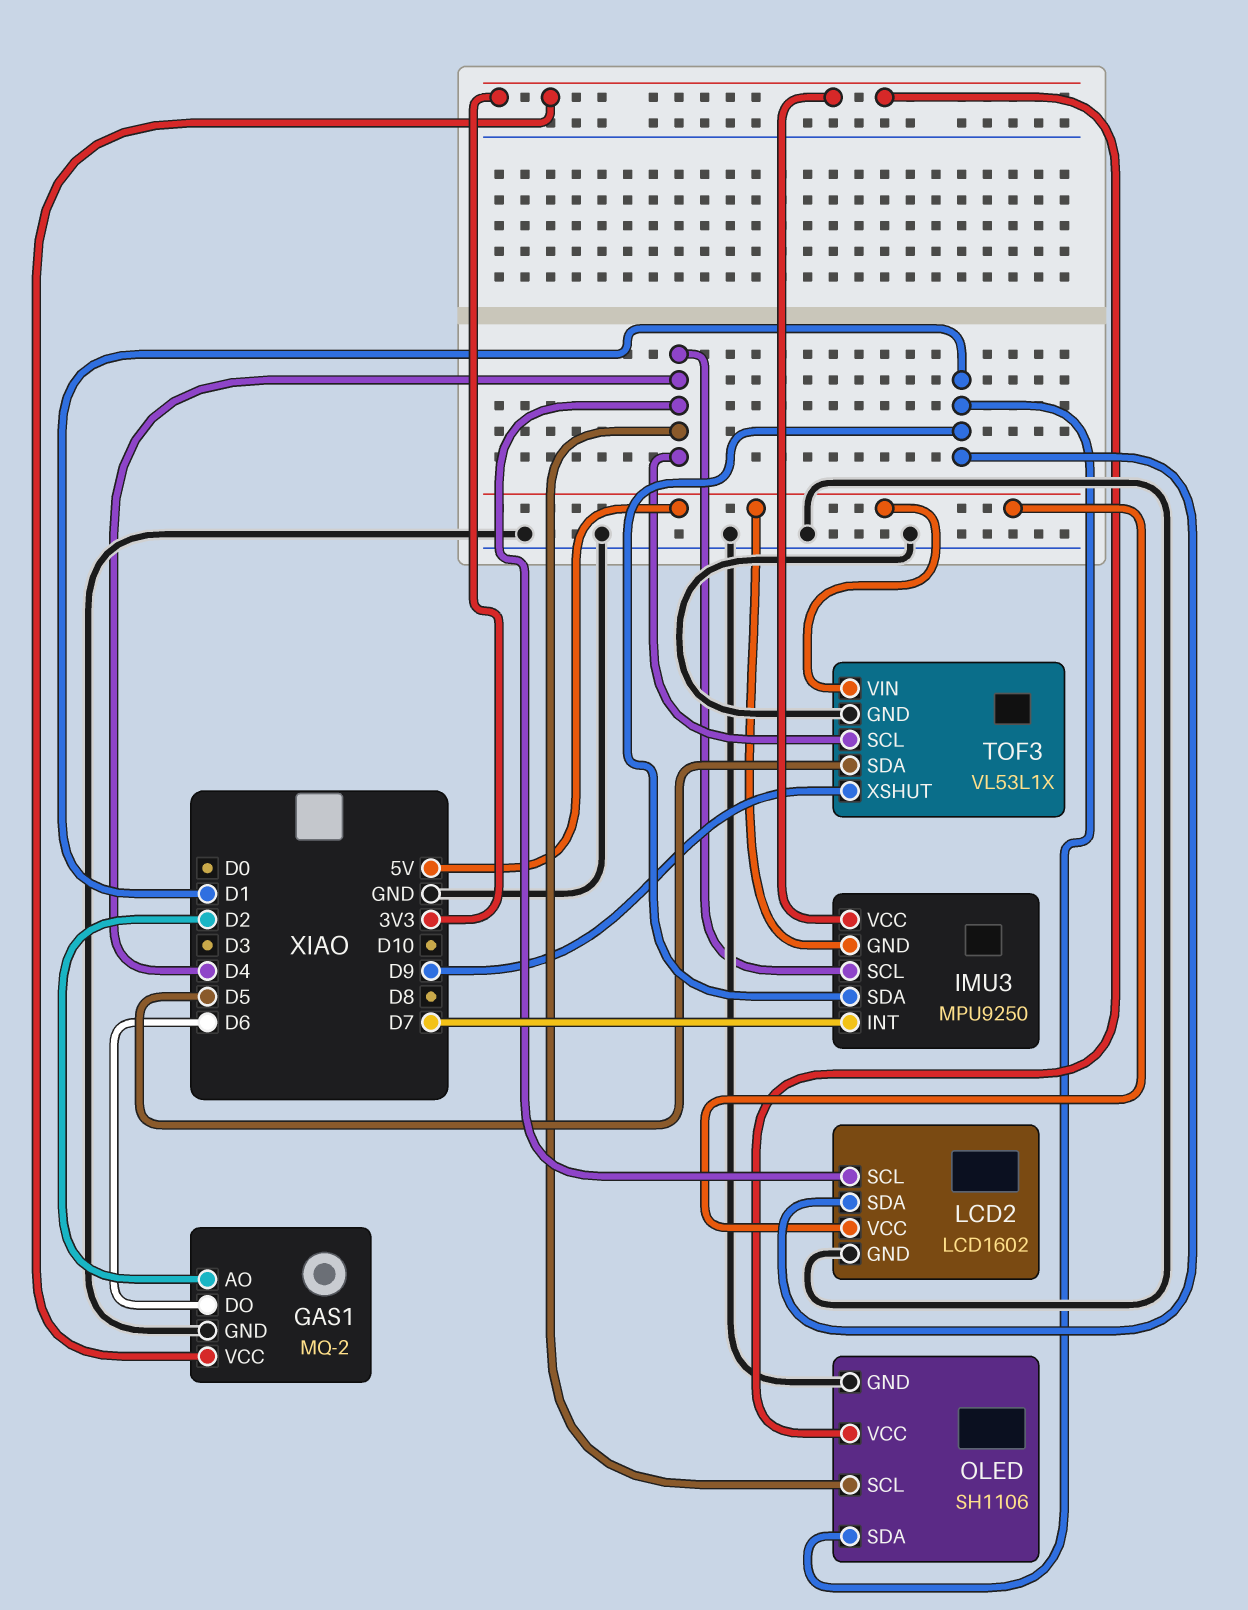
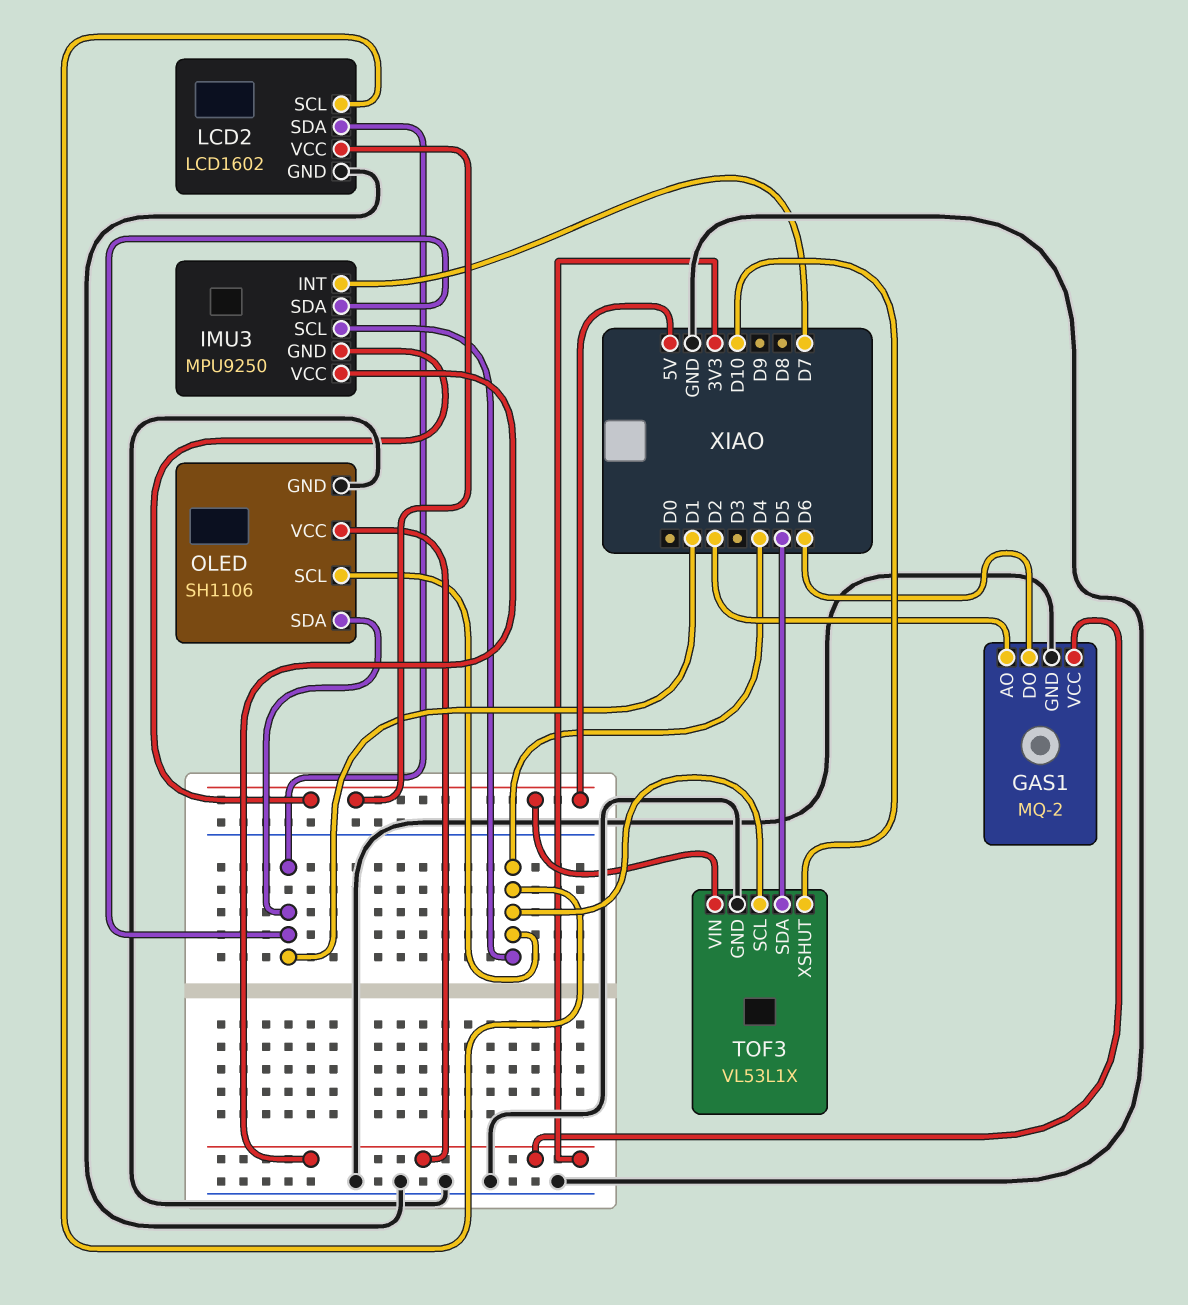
TOF3 pin XSHUT: D9 -> D10

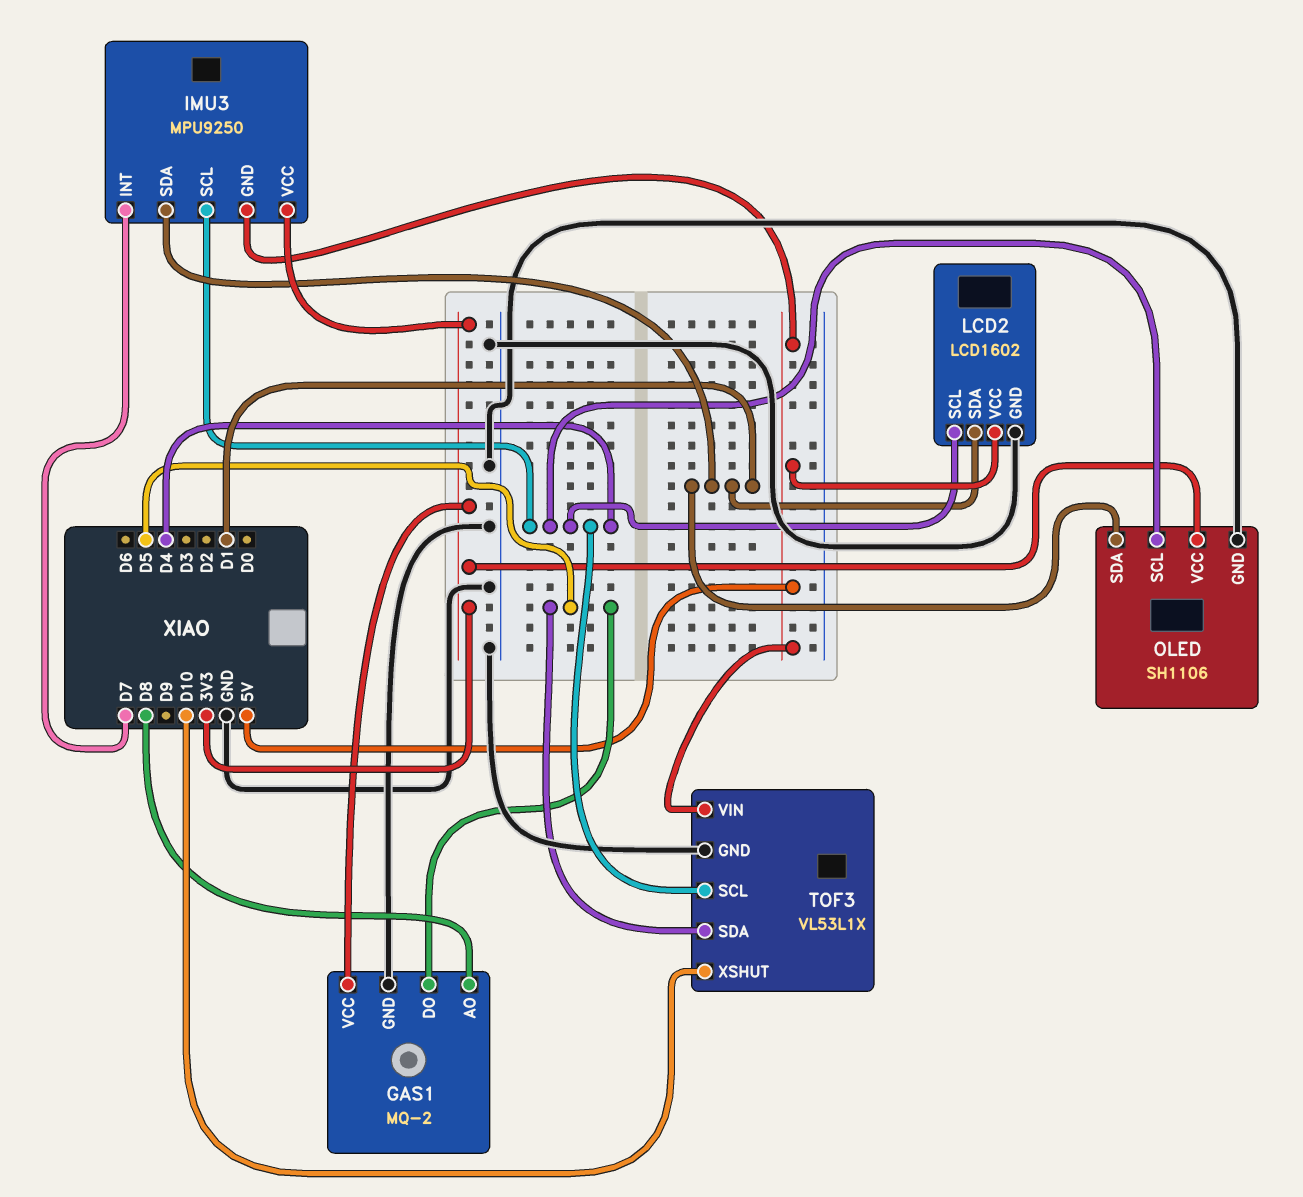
GAS1 pin AO: D2 -> D8
GAS1 pin DO: D6 -> D5

